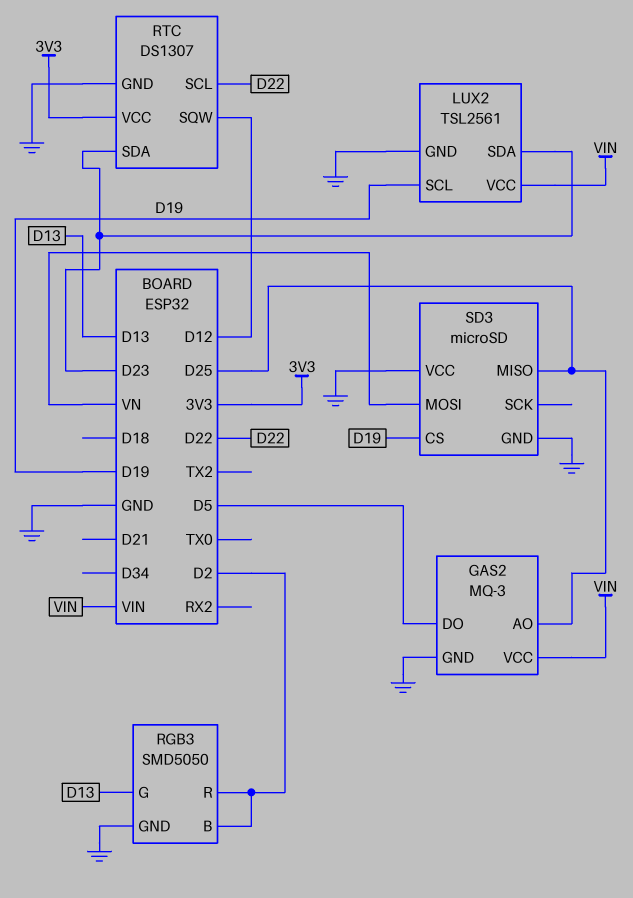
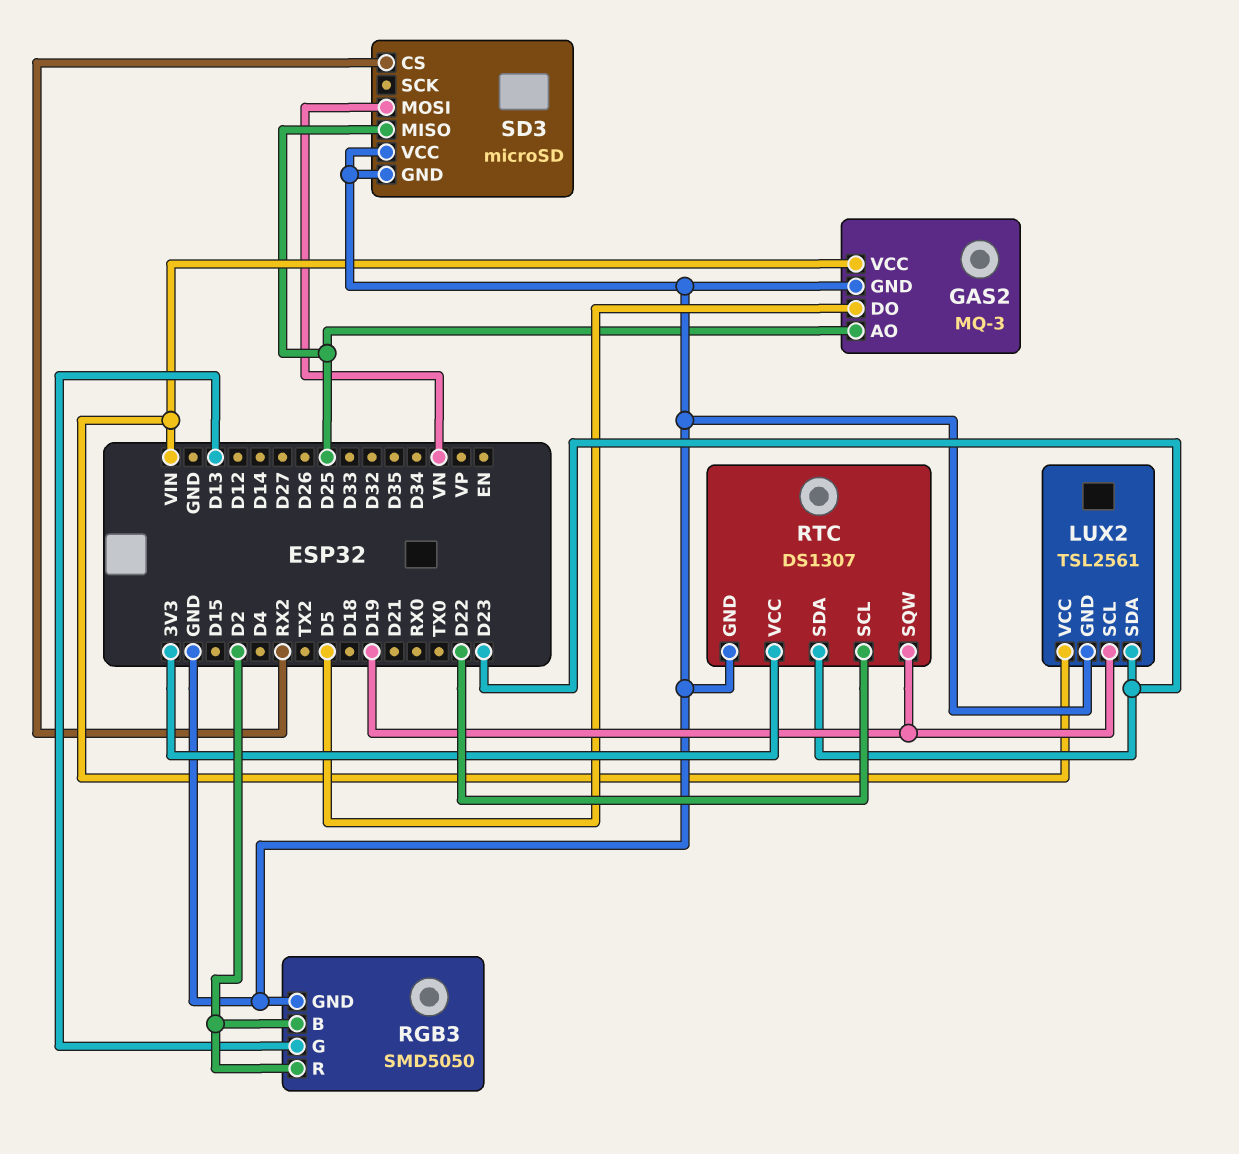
RTC pin SQW: D12 -> D19
SD3 pin CS: D19 -> RX2

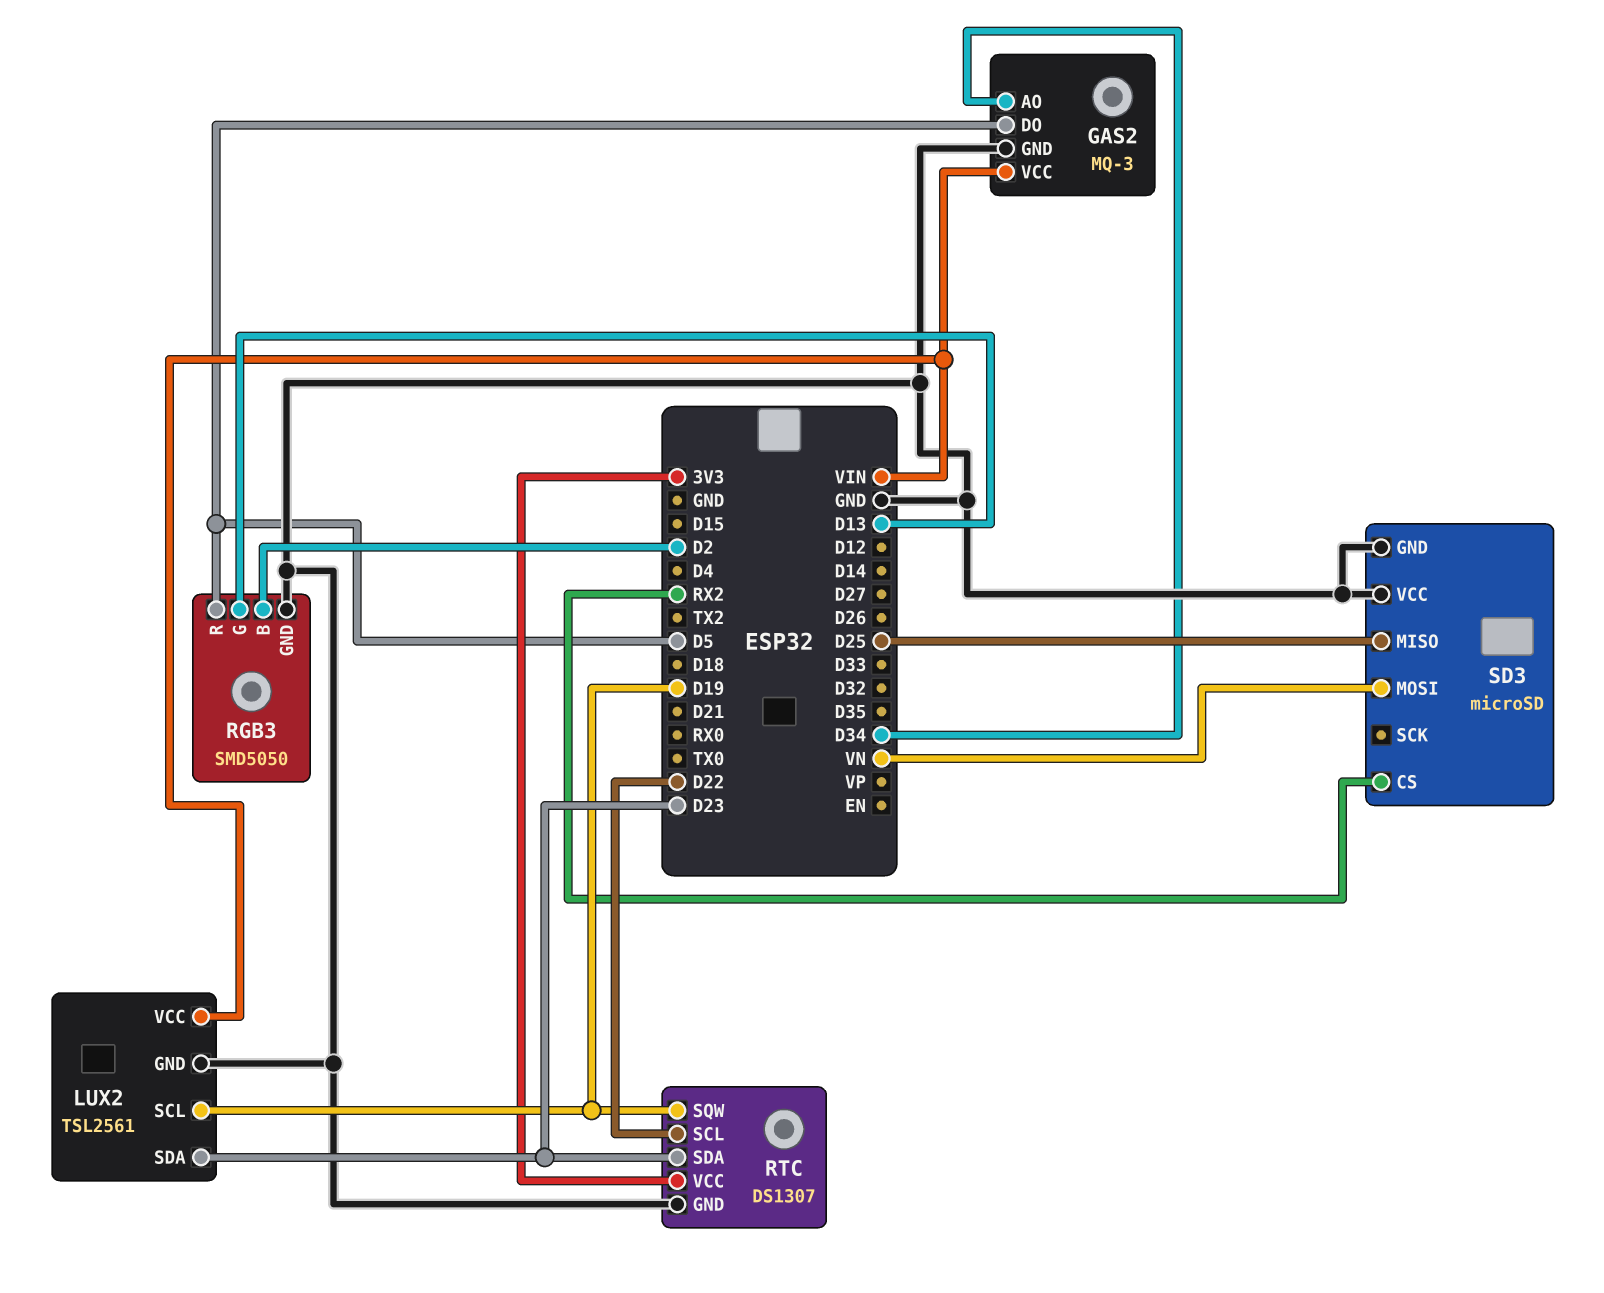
GAS2 pin AO: D25 -> D34
RGB3 pin R: D2 -> D5

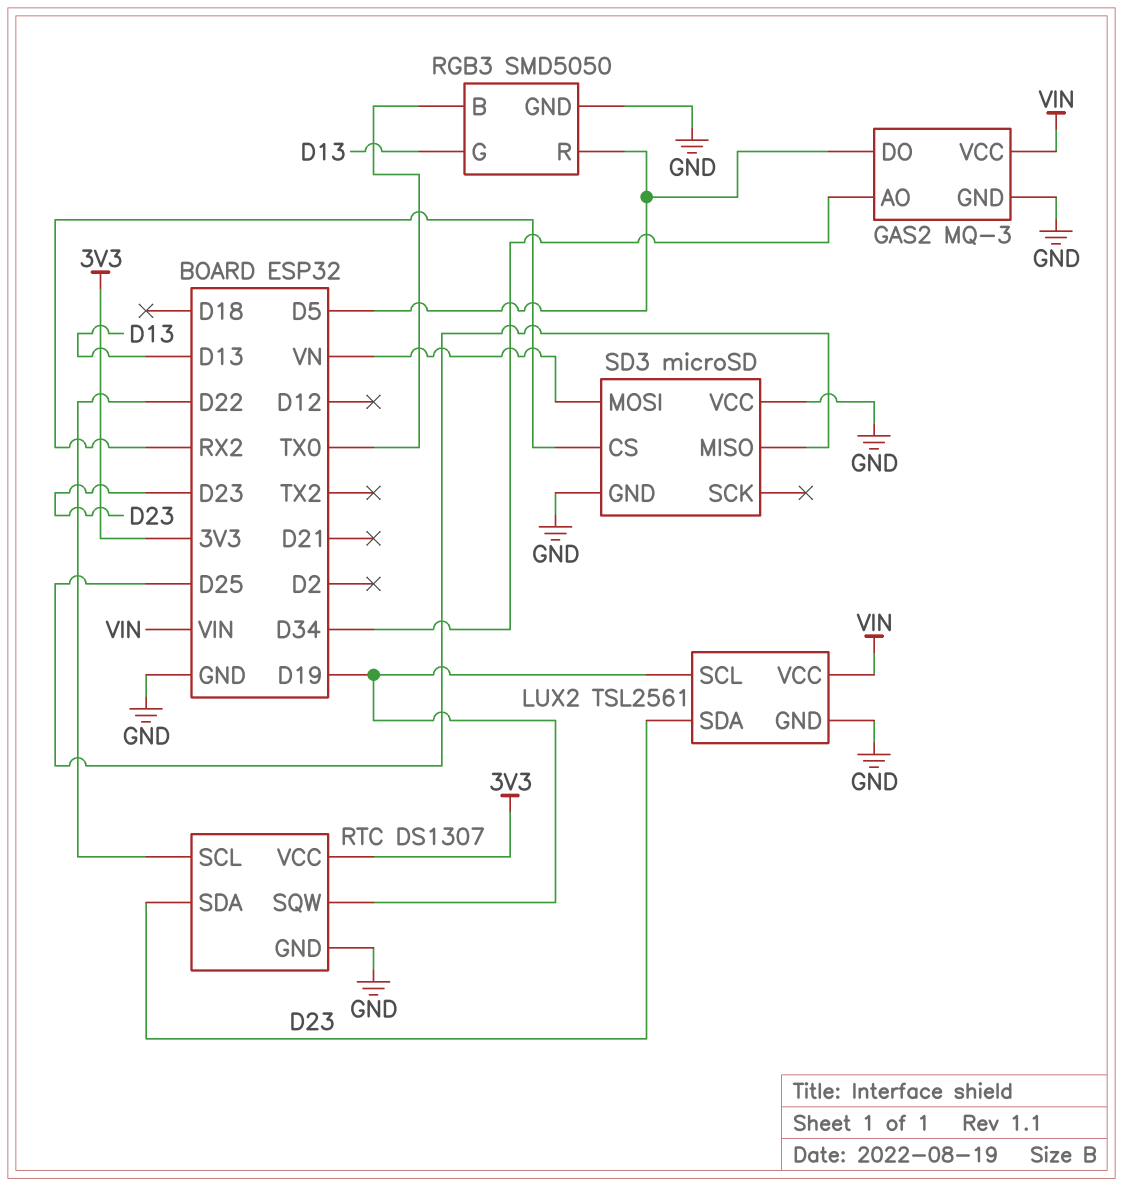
RGB3 pin B: D2 -> TX0

